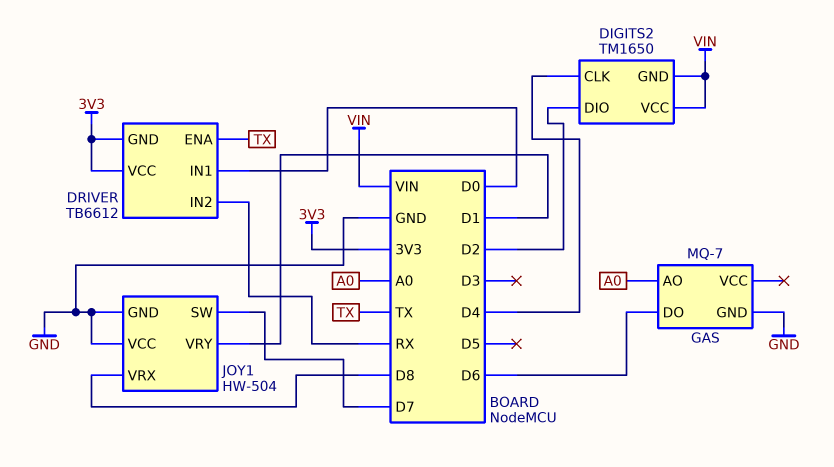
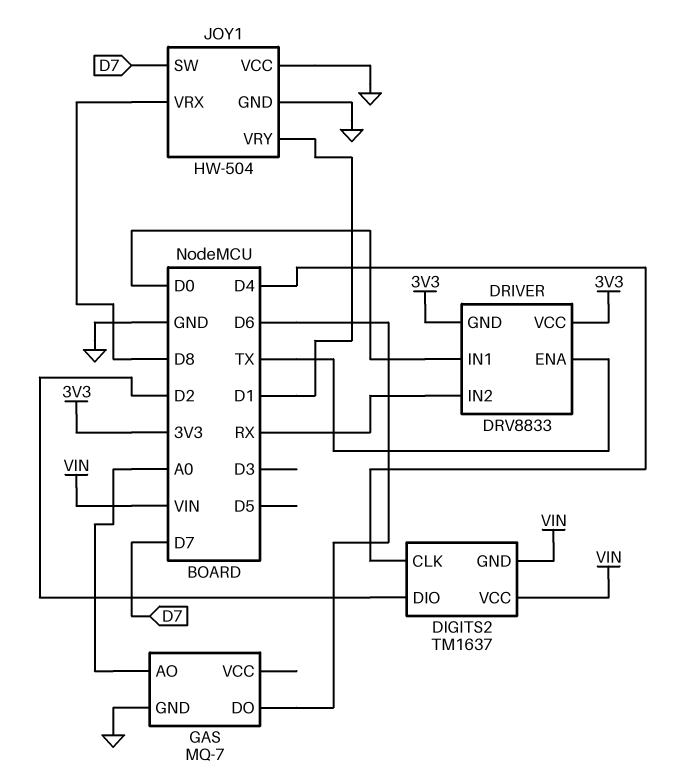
DIGITS2: TM1650 -> TM1637
DRIVER: TB6612 -> DRV8833

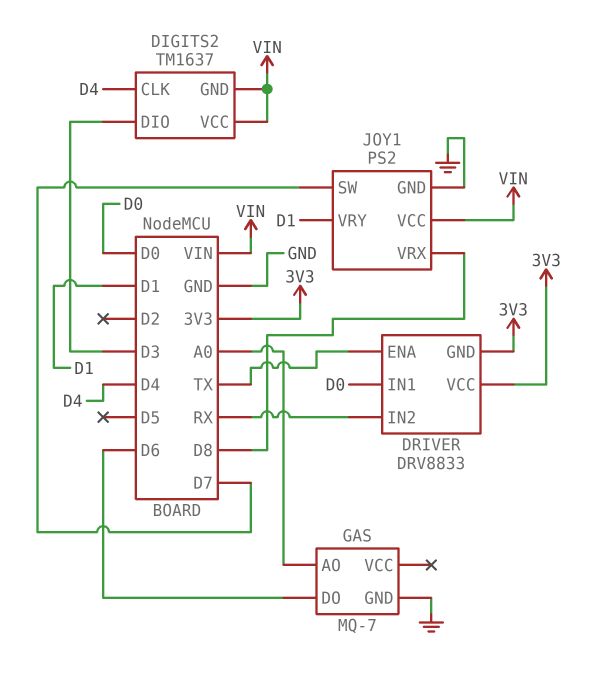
DIGITS2 pin DIO: D2 -> D3
JOY1: HW-504 -> PS2
JOY1 pin VCC: GND -> VIN

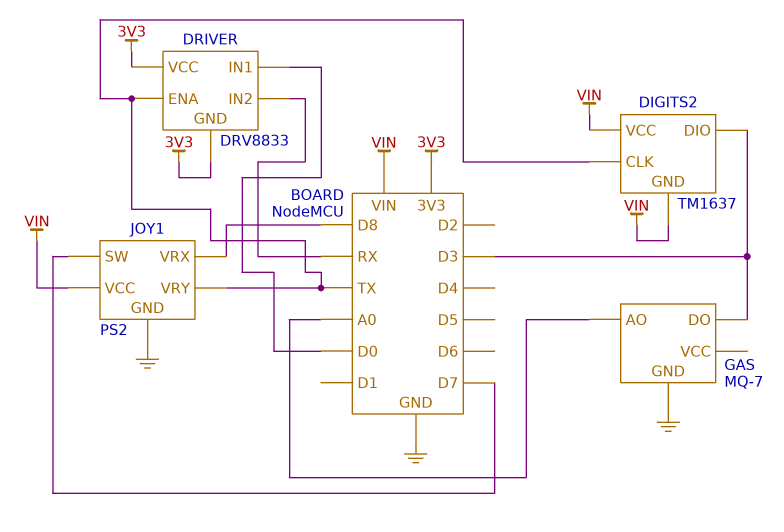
DIGITS2 pin CLK: D4 -> TX
GAS pin DO: D6 -> D3
JOY1 pin VRY: D1 -> TX

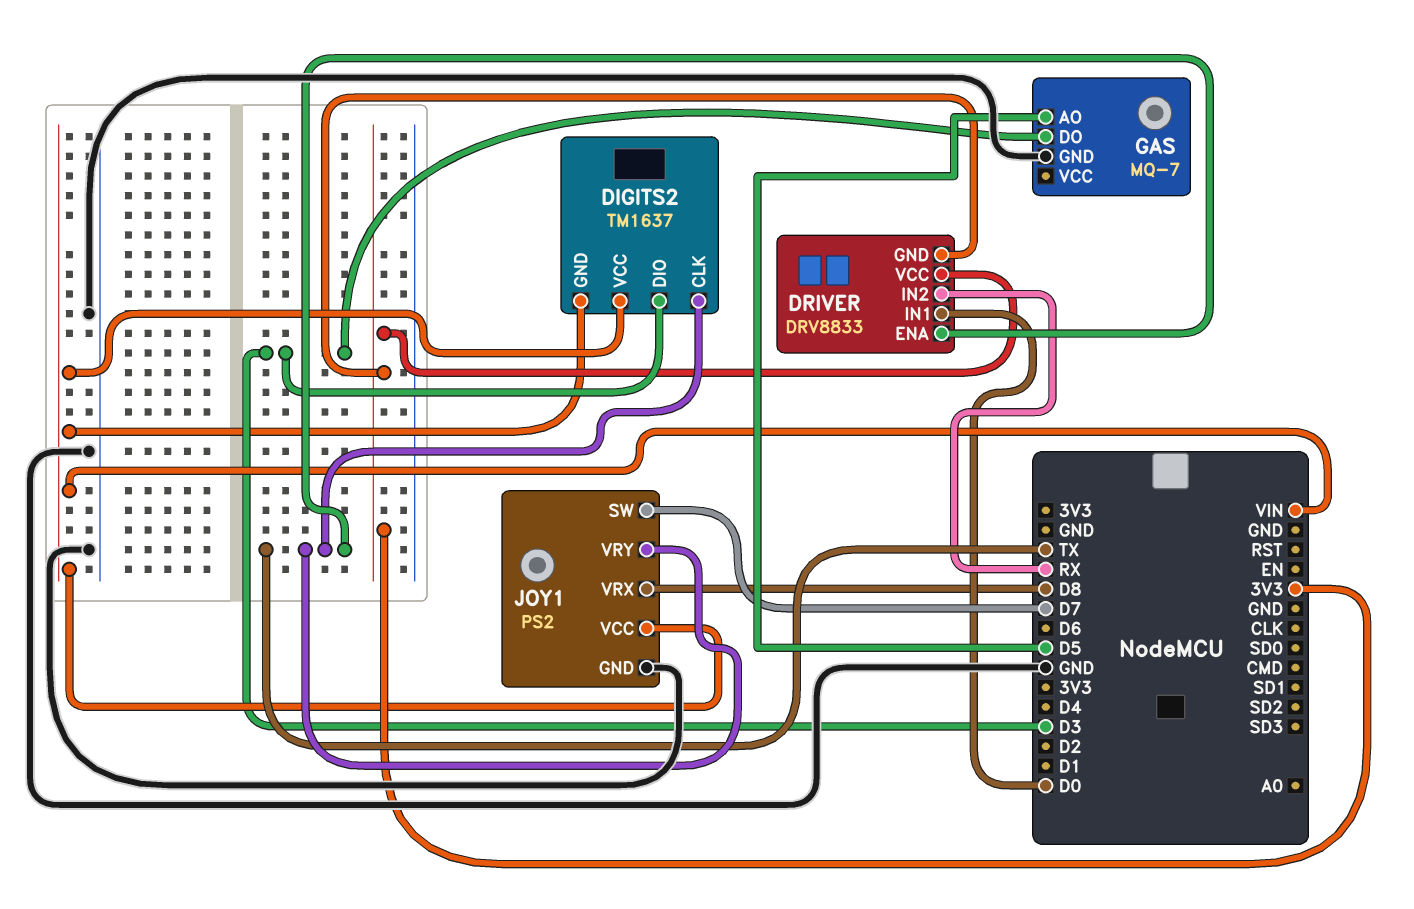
GAS pin AO: A0 -> D5

